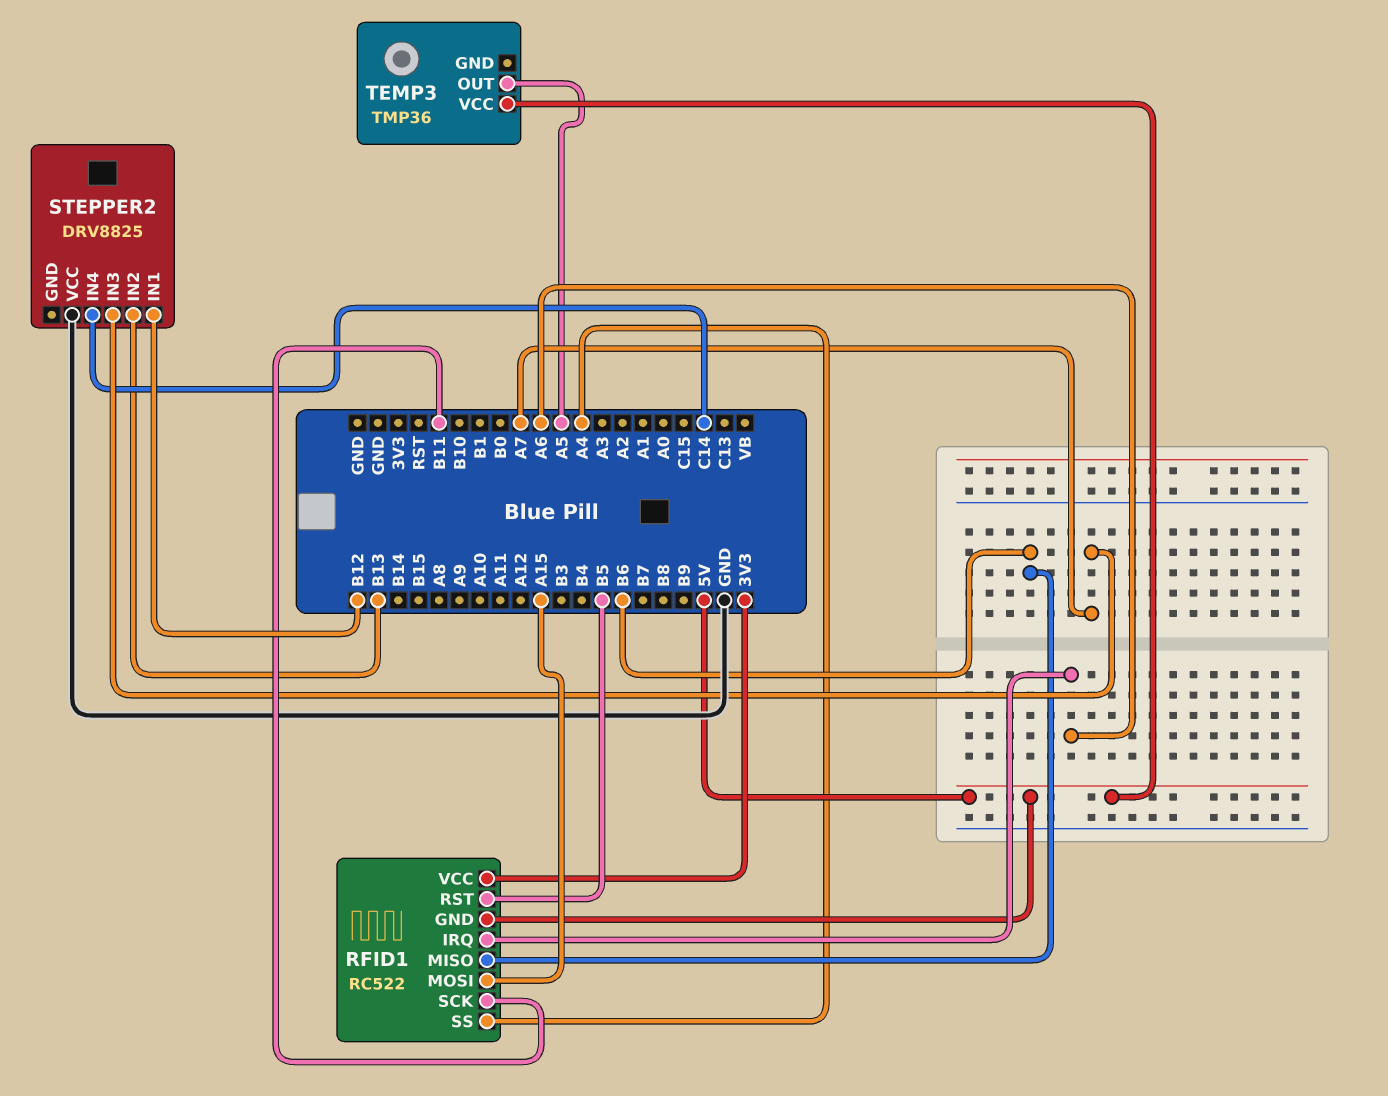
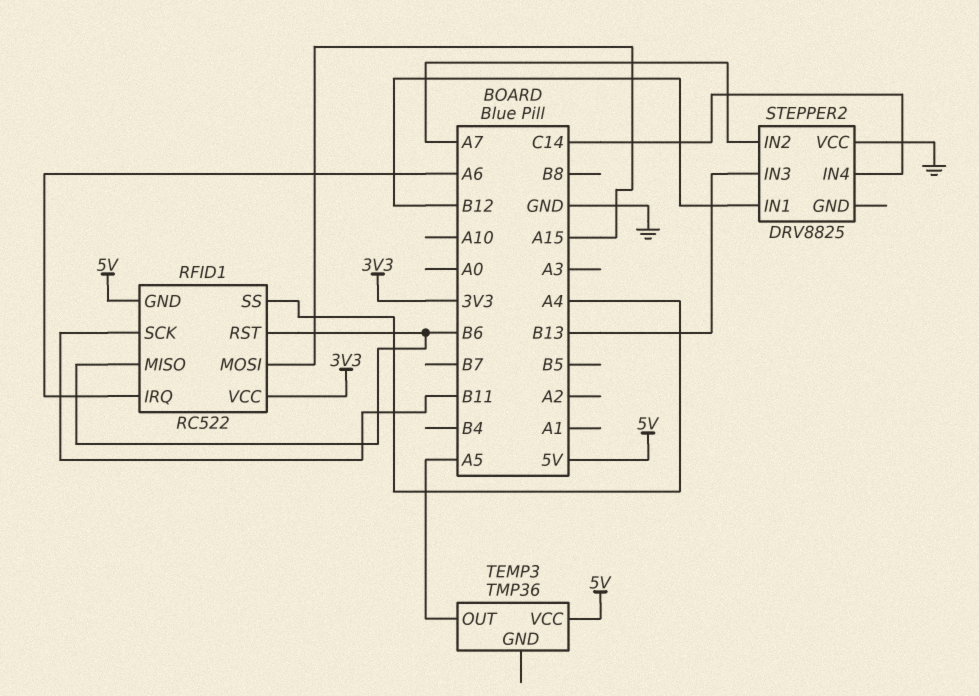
RFID1 pin RST: B5 -> B6
STEPPER2 pin IN2: B13 -> A7
STEPPER2 pin IN3: A7 -> B13

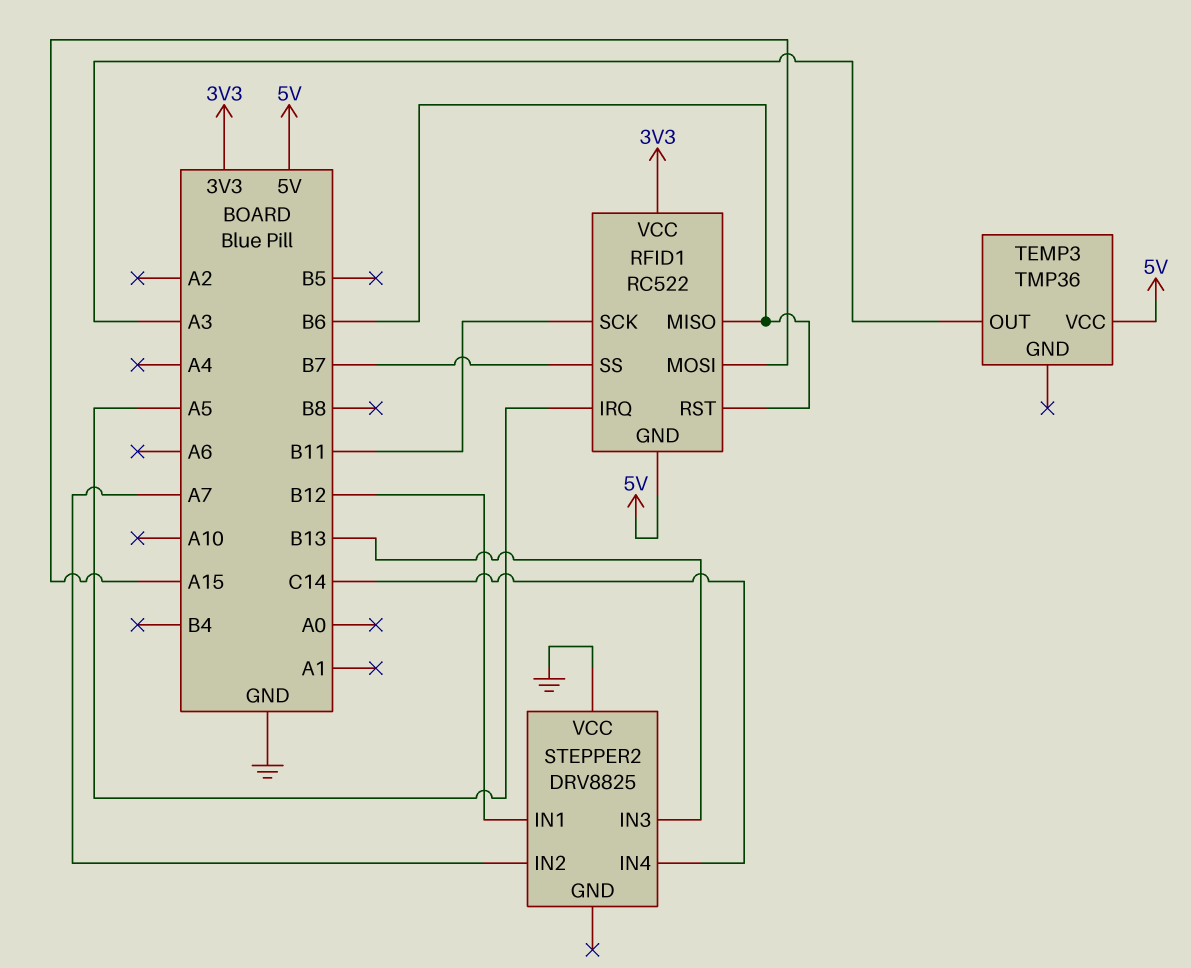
RFID1 pin IRQ: A6 -> A5
RFID1 pin SS: A4 -> B7
TEMP3 pin OUT: A5 -> A3

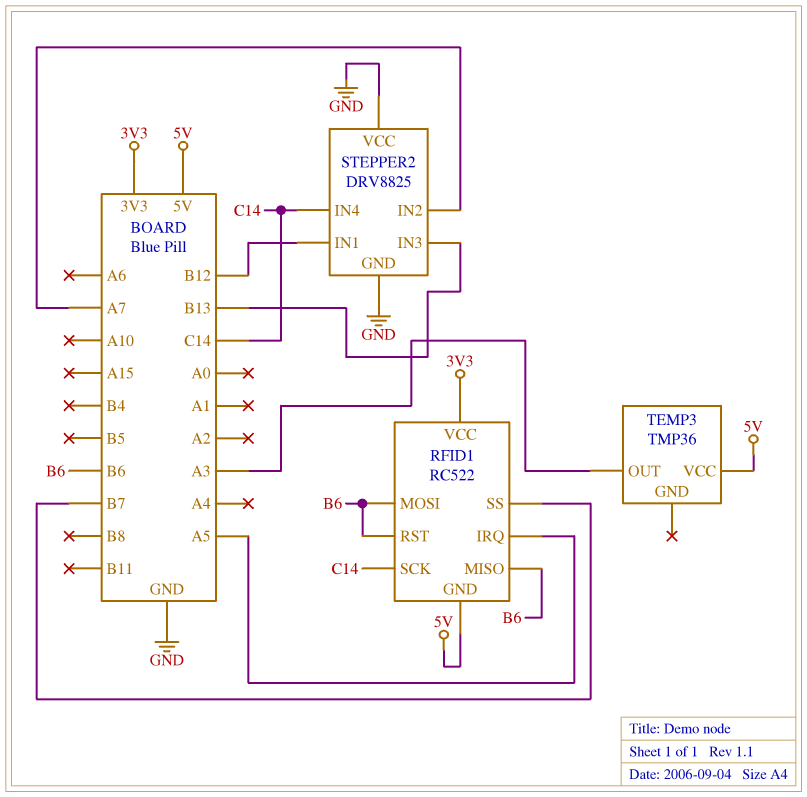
RFID1 pin MOSI: A15 -> B6
RFID1 pin SCK: B11 -> C14
STEPPER2 pin GND: none -> GND

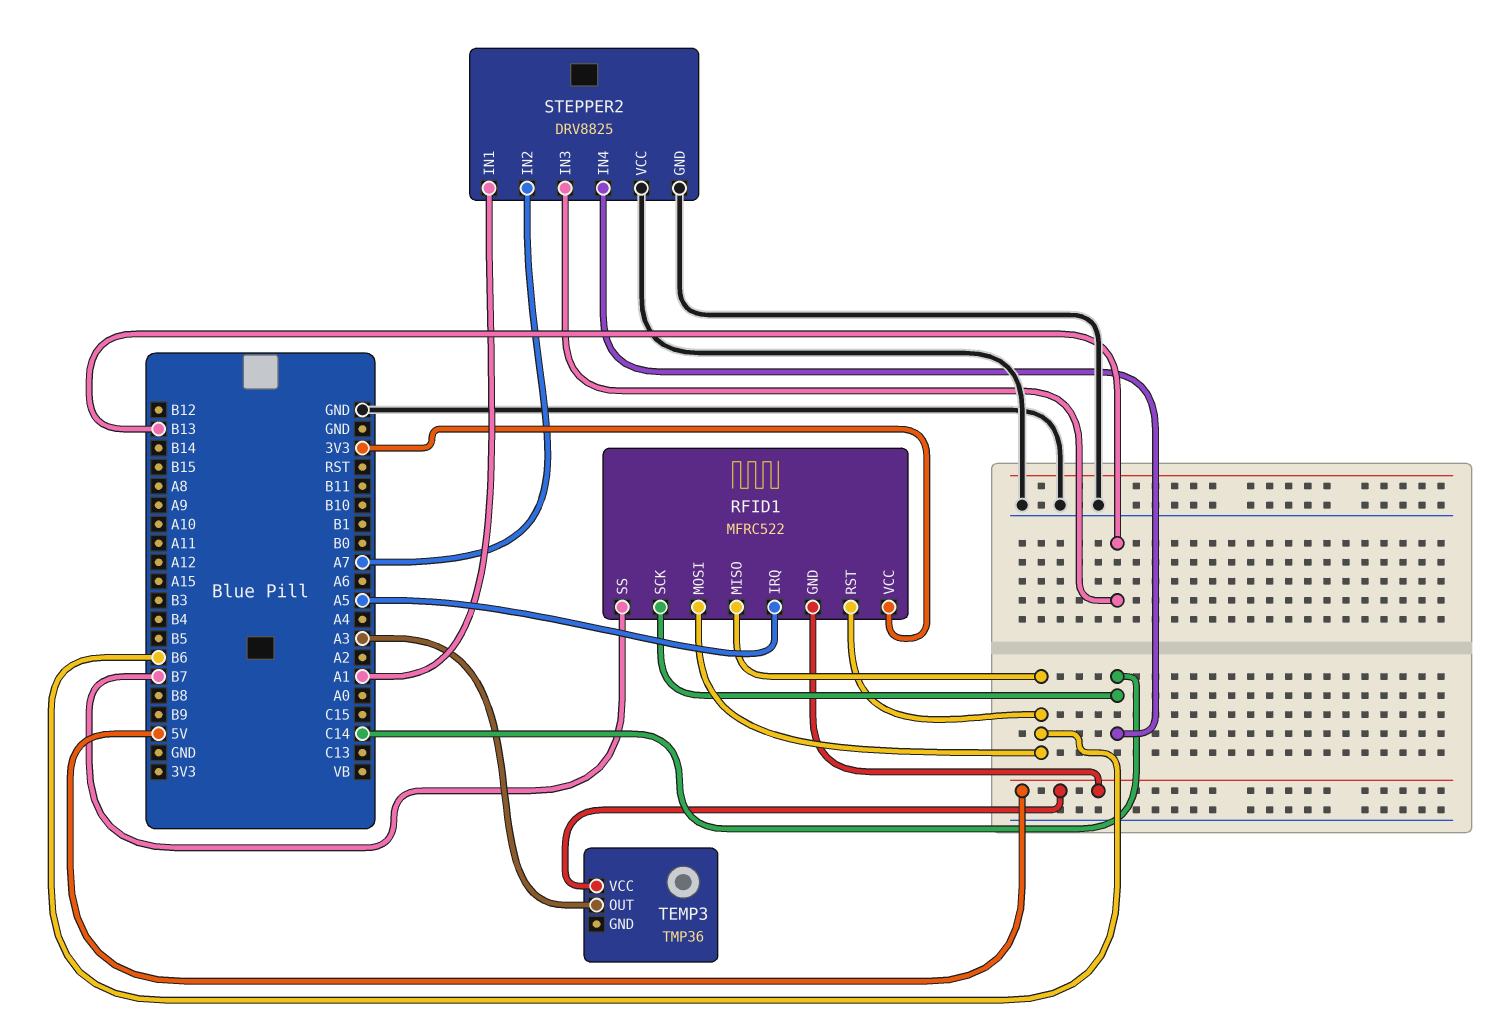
RFID1: RC522 -> MFRC522
STEPPER2 pin IN1: B12 -> A1

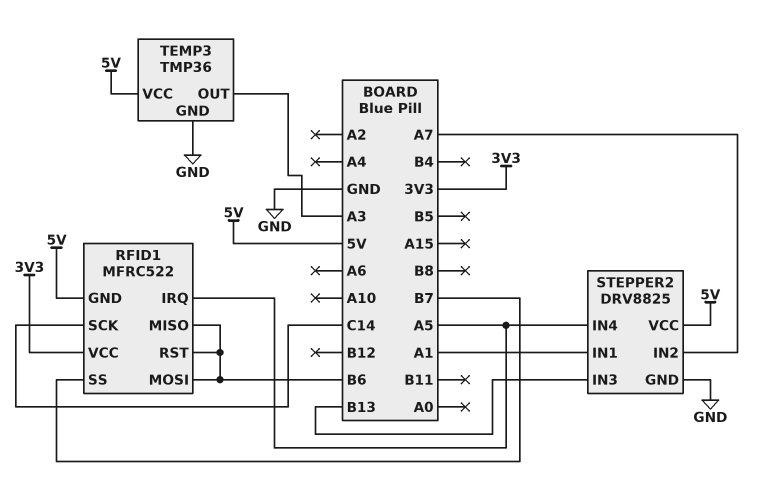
STEPPER2 pin IN4: C14 -> A5
STEPPER2 pin VCC: GND -> 5V
TEMP3 pin GND: none -> GND

